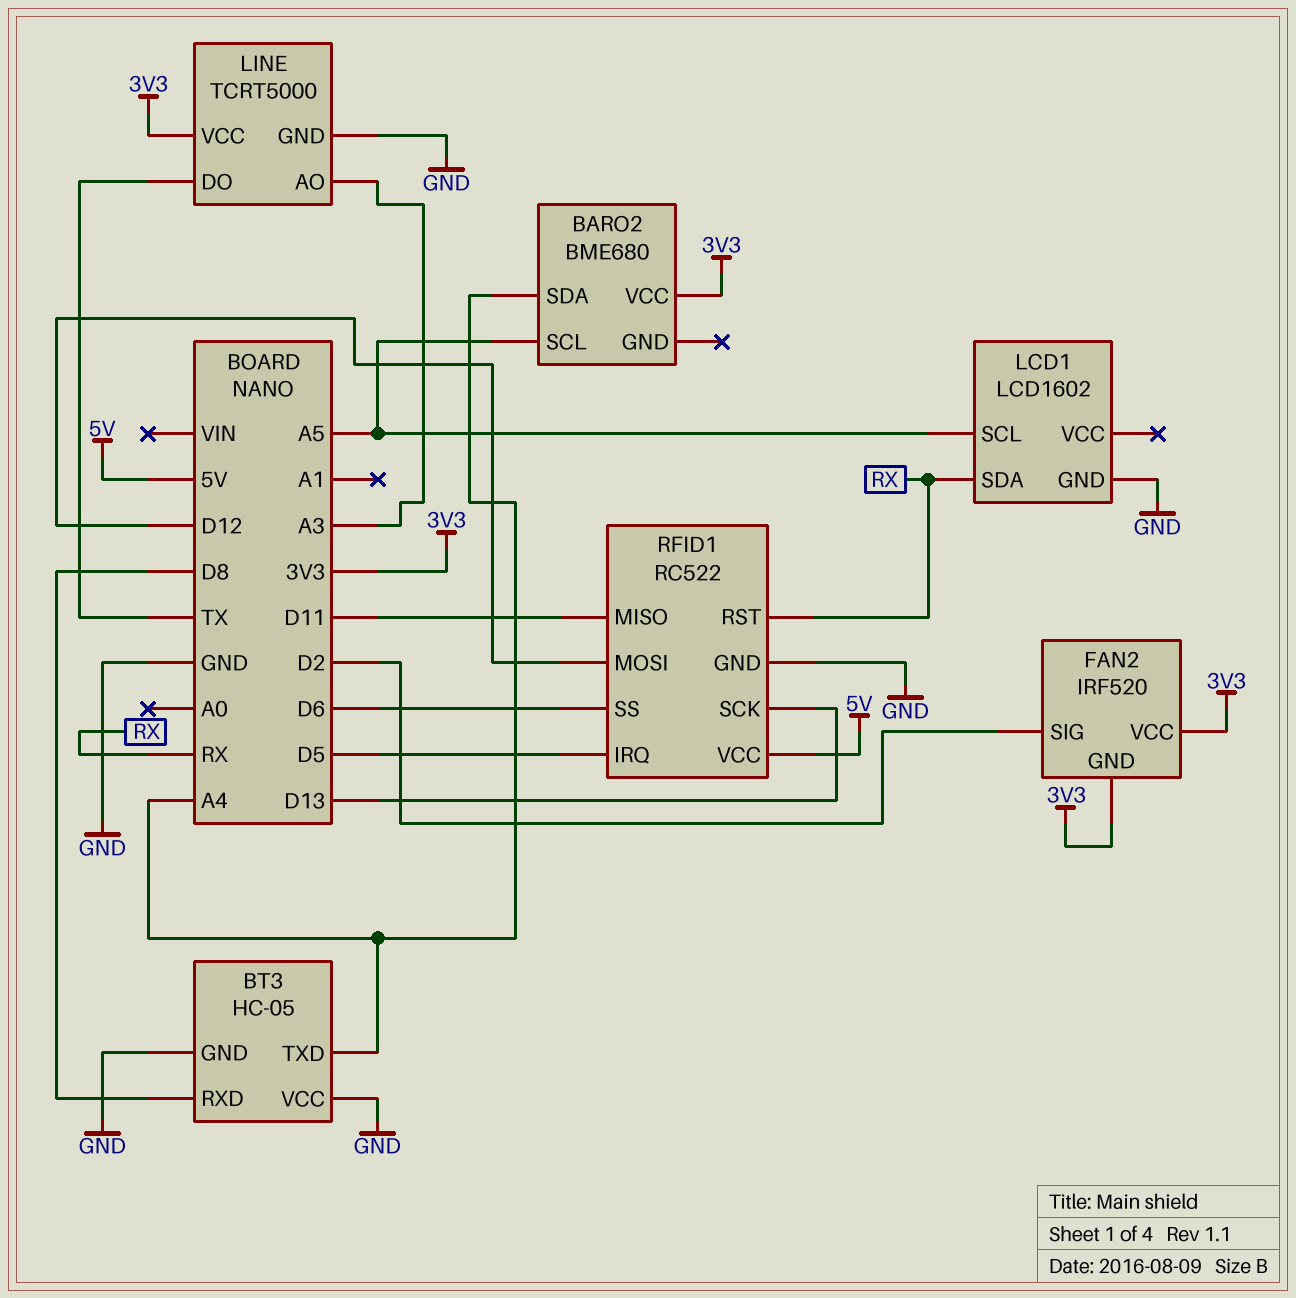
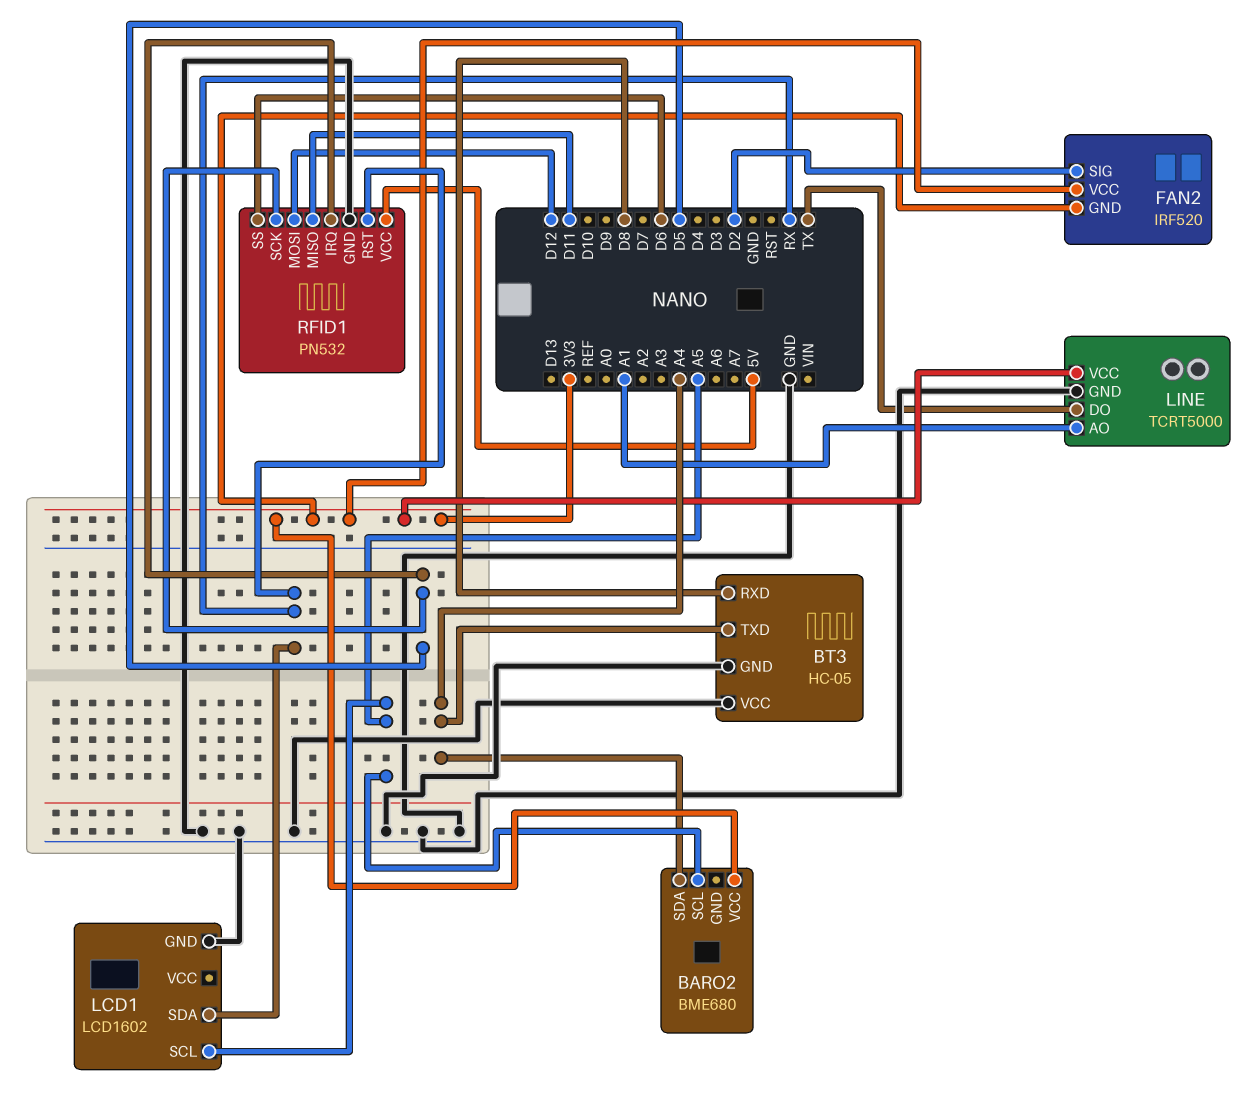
LINE pin AO: A3 -> A1
RFID1: RC522 -> PN532
RFID1 pin SCK: D13 -> D5

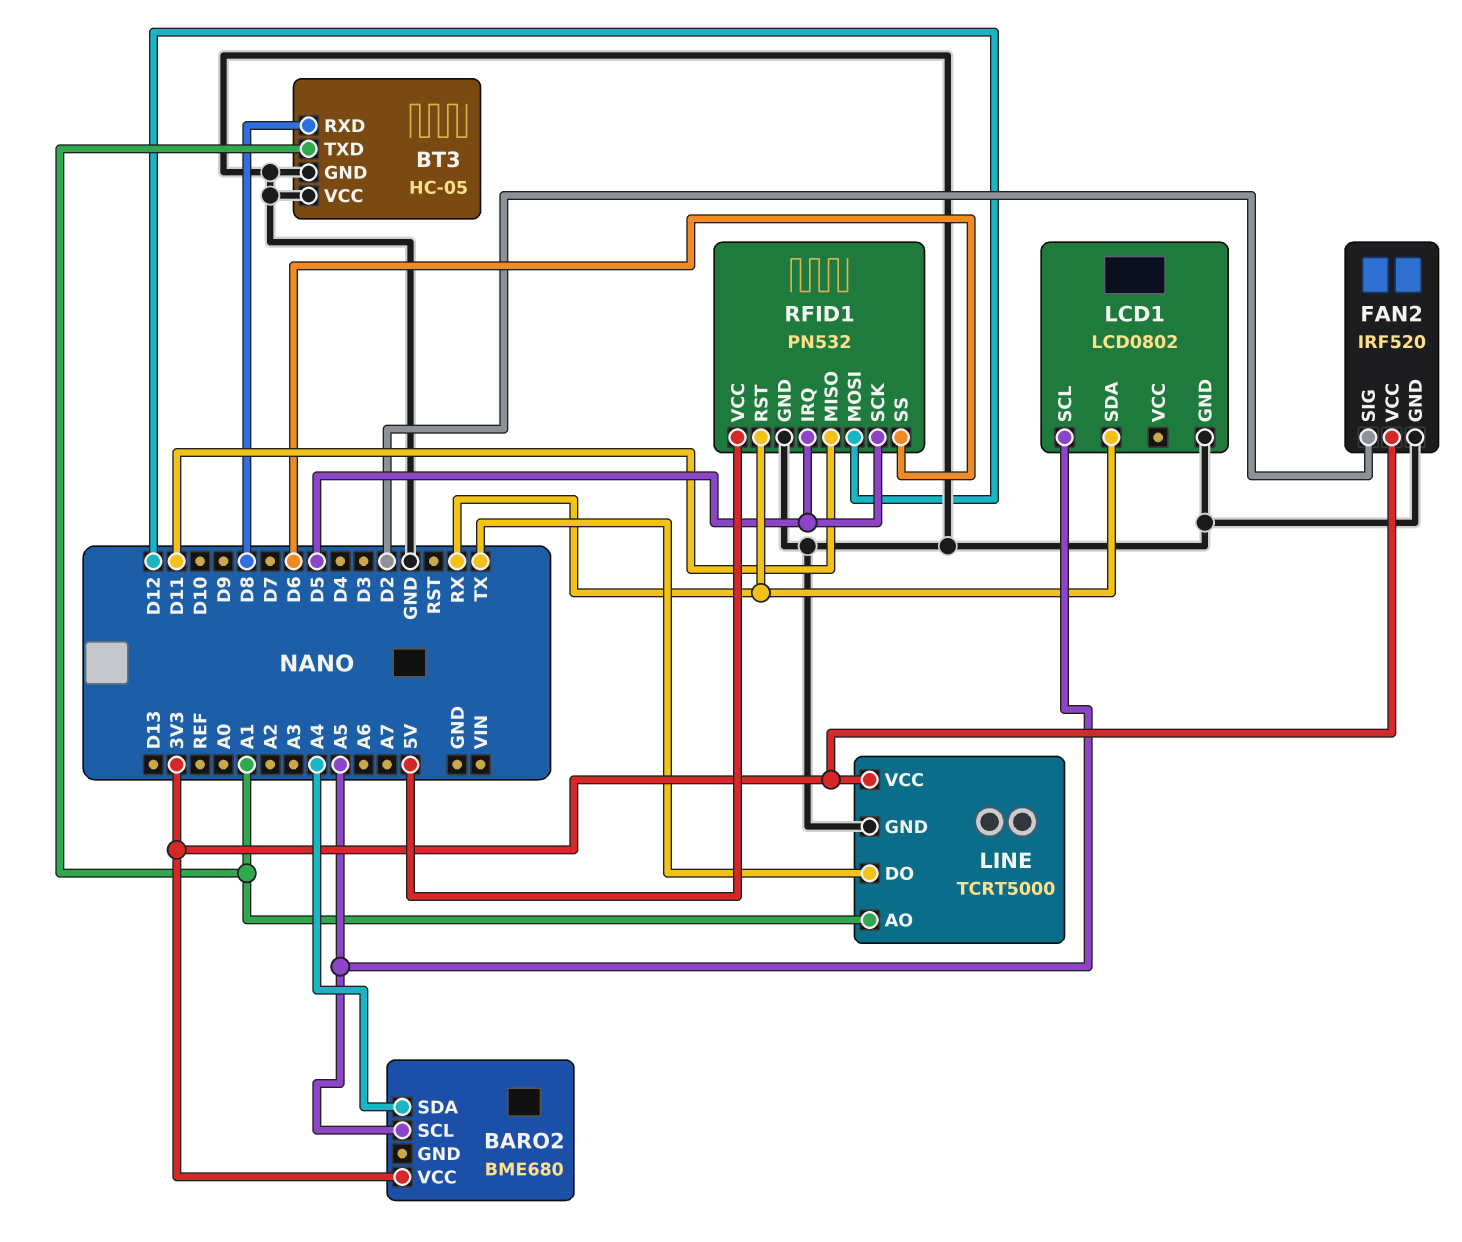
BT3 pin TXD: A4 -> A1
FAN2 pin GND: 3V3 -> GND
LCD1: LCD1602 -> LCD0802

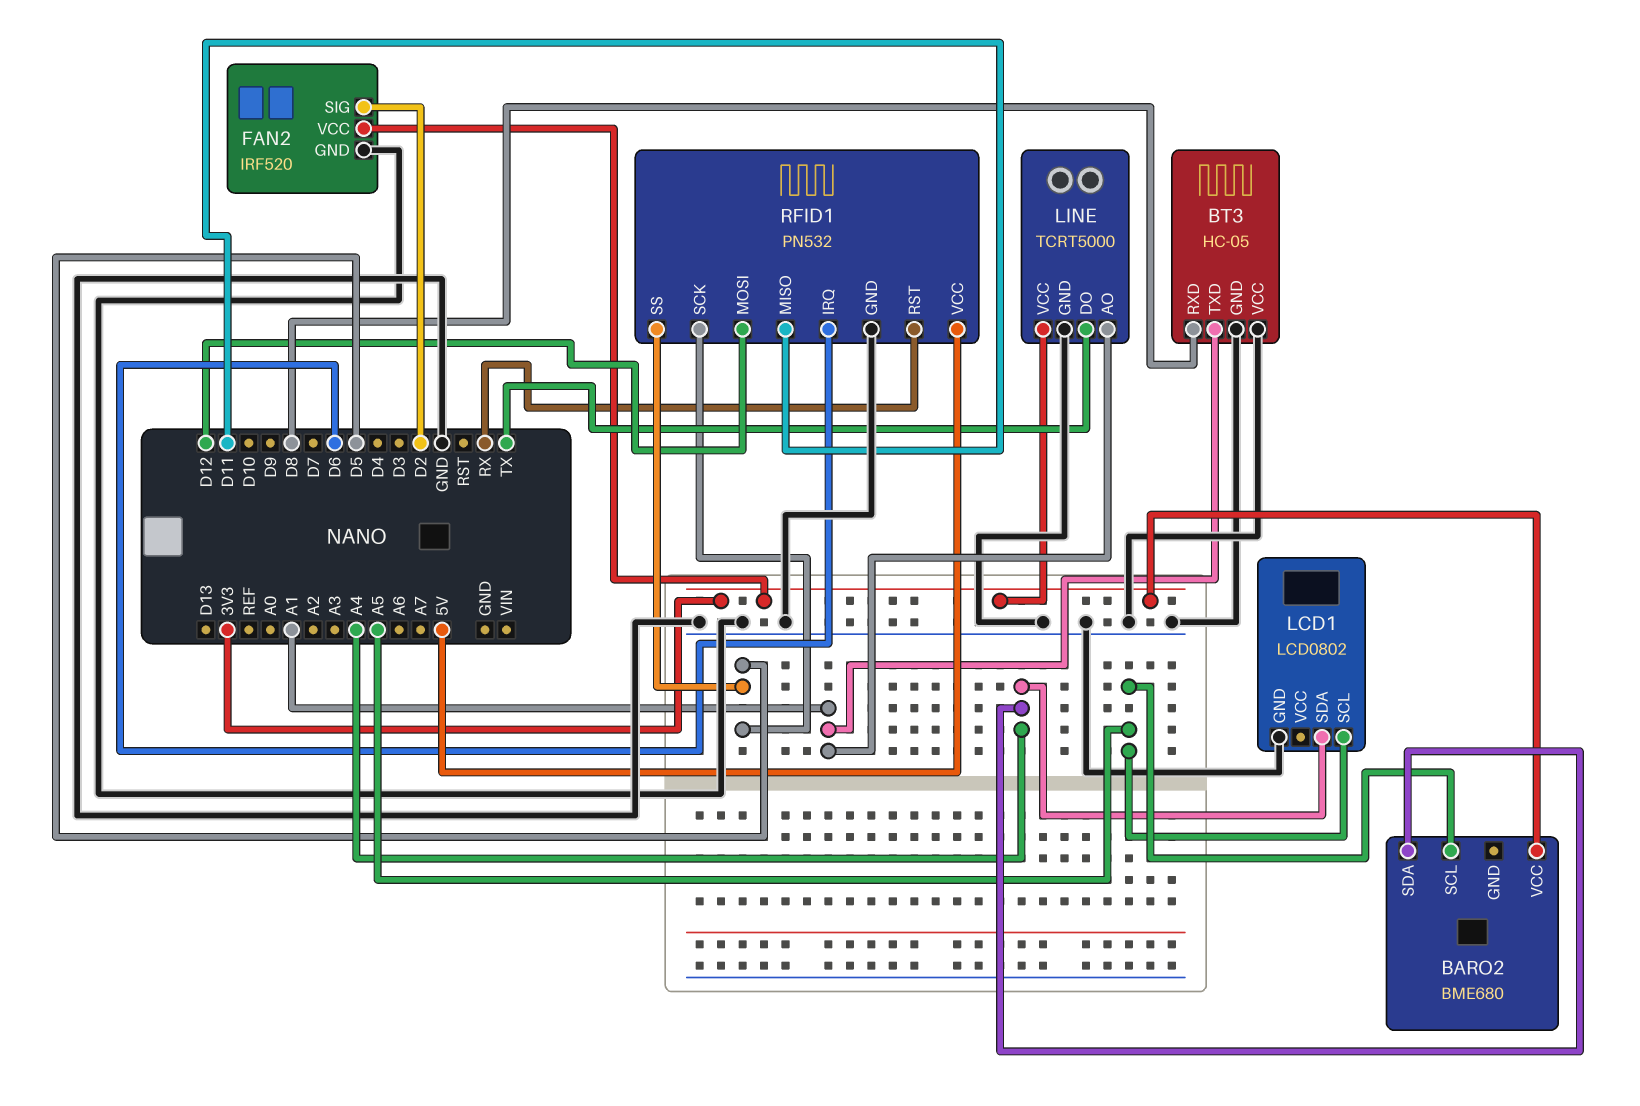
LCD1 pin SDA: RX -> A4
RFID1 pin IRQ: D5 -> D6
RFID1 pin SS: D6 -> D5

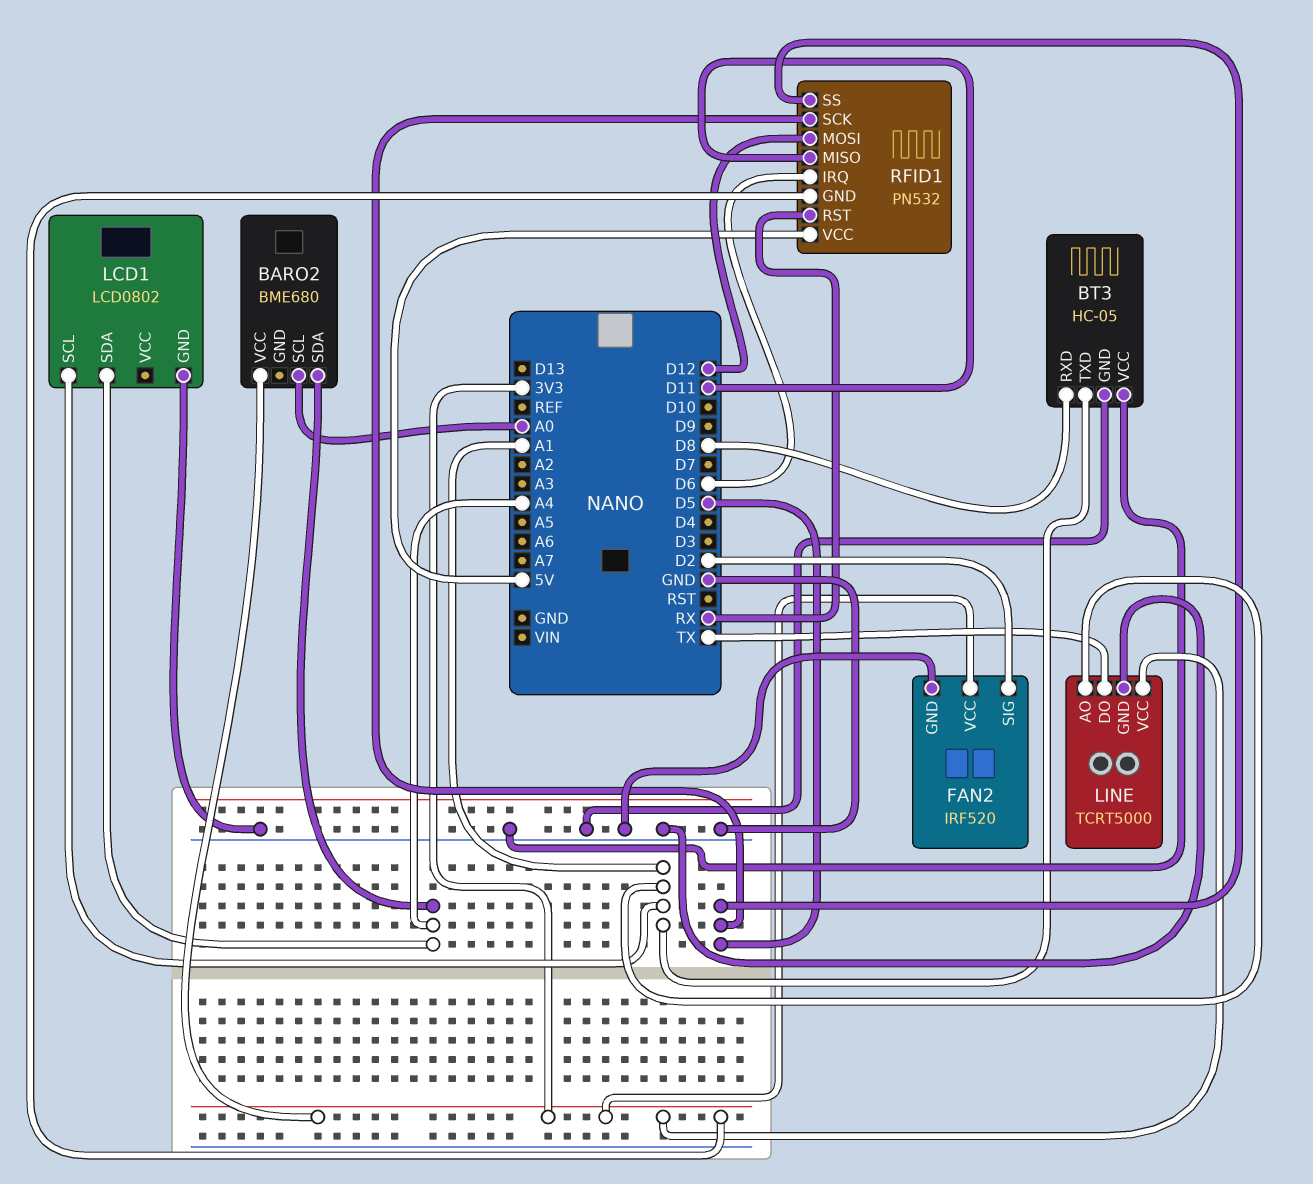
BARO2 pin SCL: A5 -> A0
LCD1 pin SCL: A5 -> A1
RFID1 pin GND: GND -> 3V3

